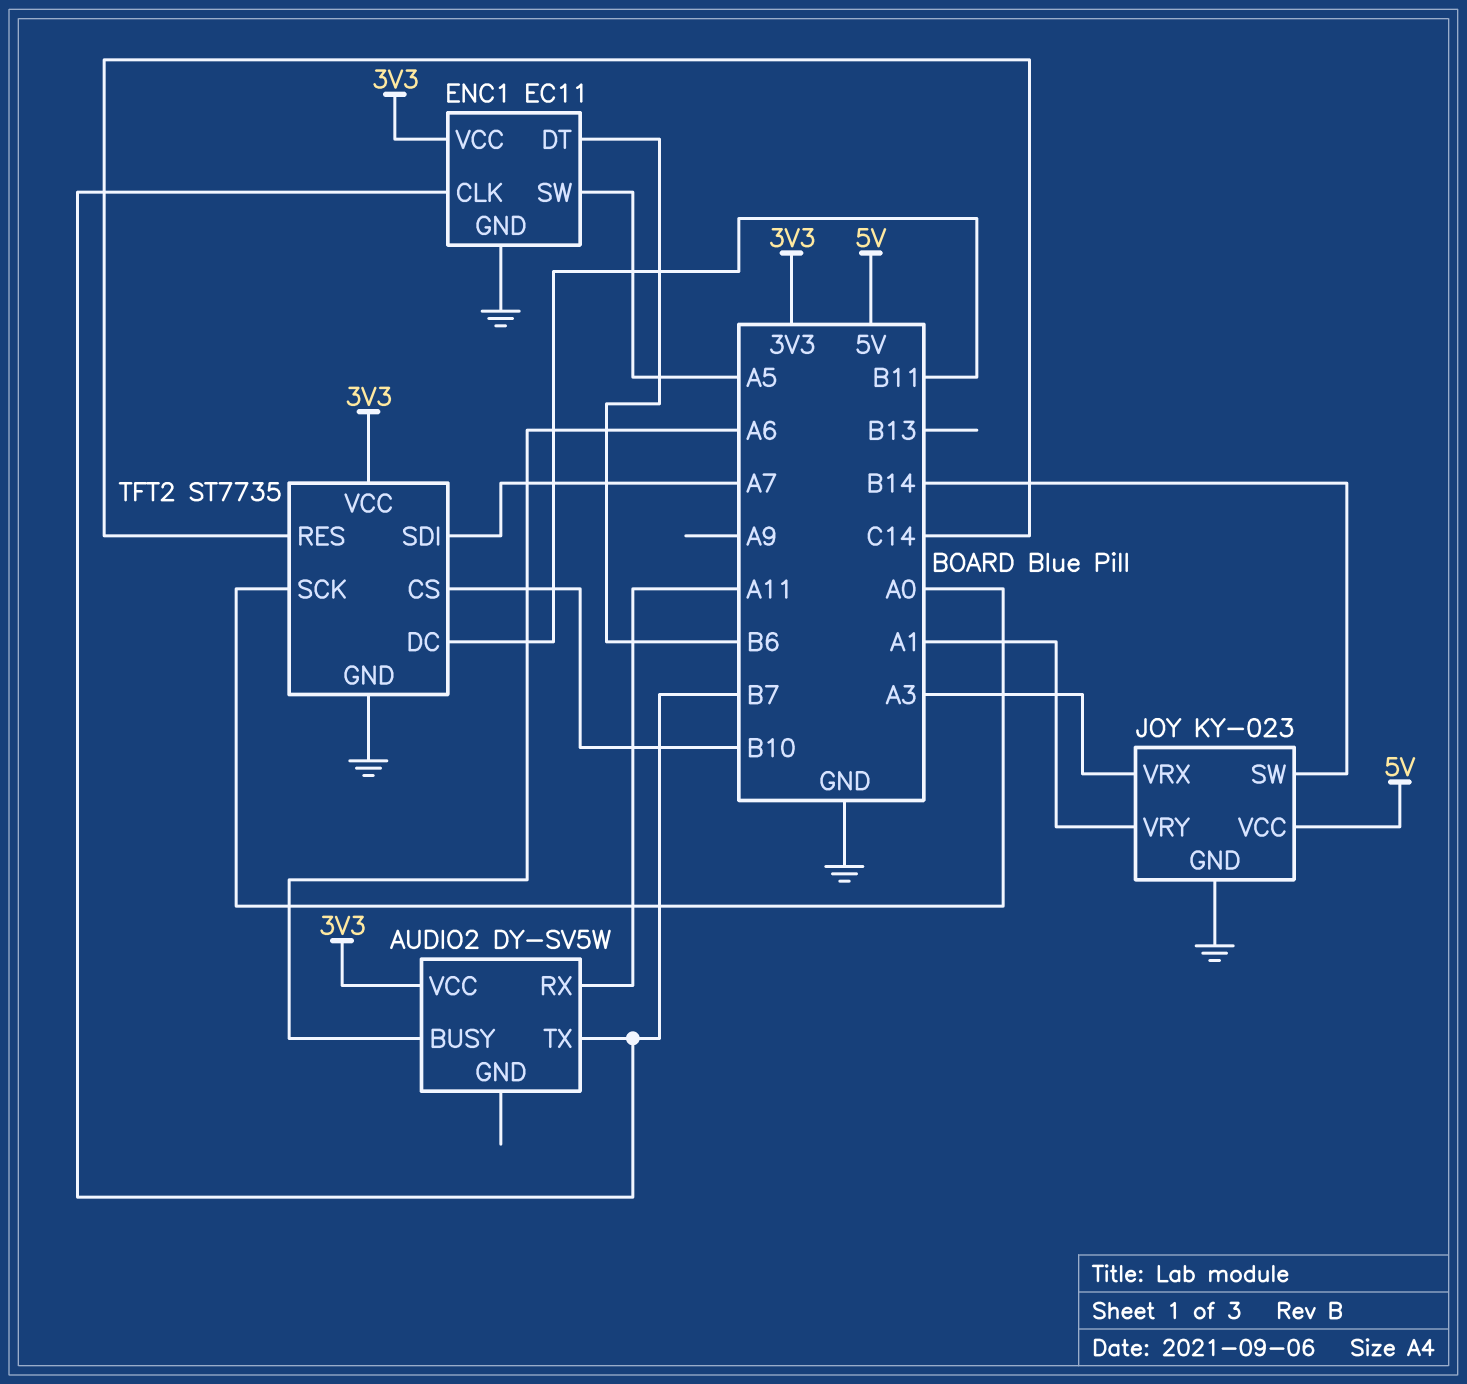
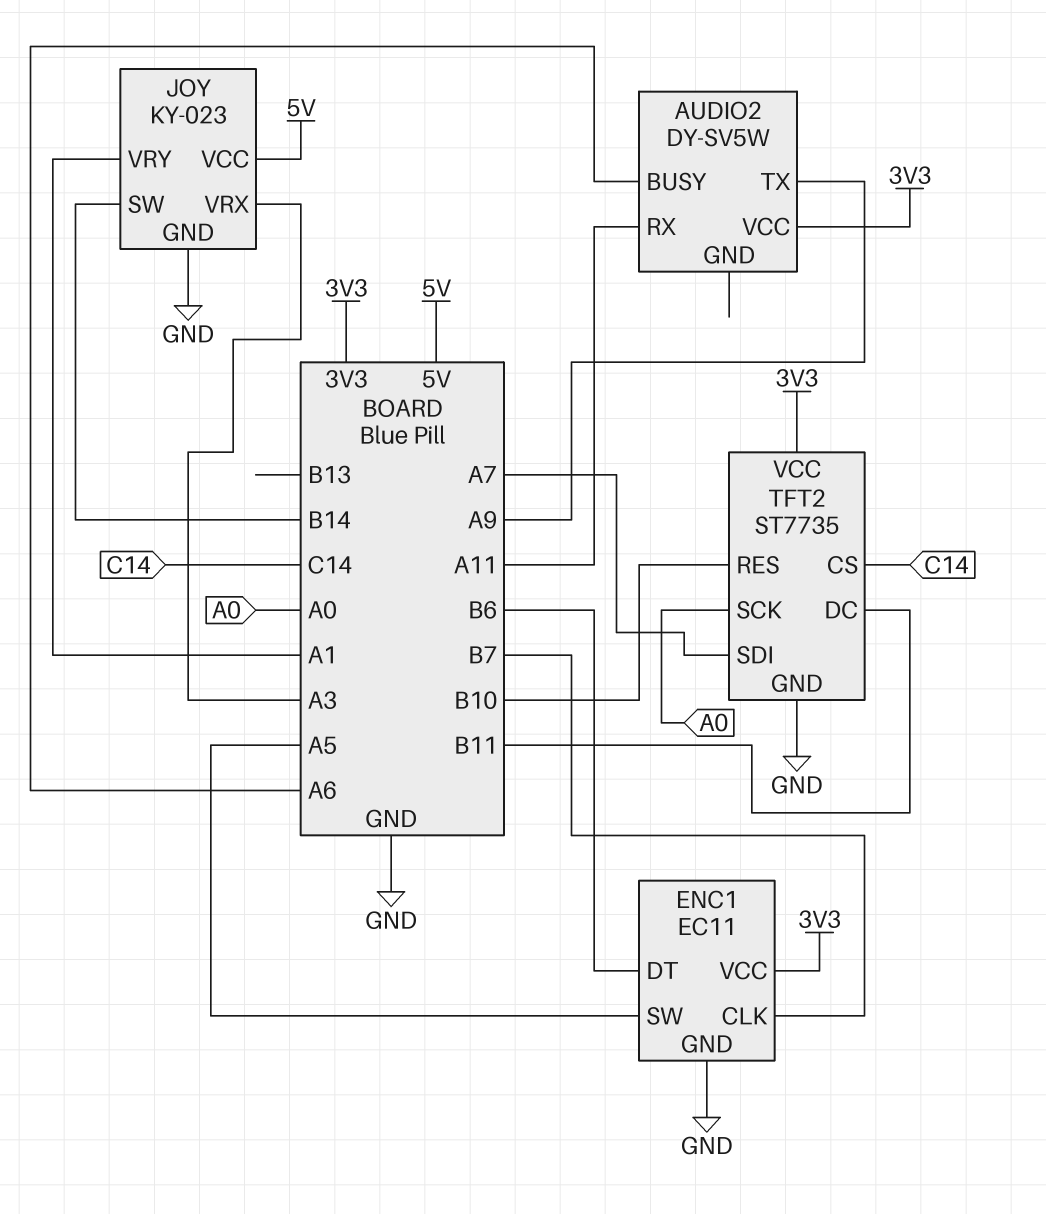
AUDIO2 pin TX: B7 -> A9
TFT2 pin CS: B10 -> C14
TFT2 pin RES: C14 -> B10

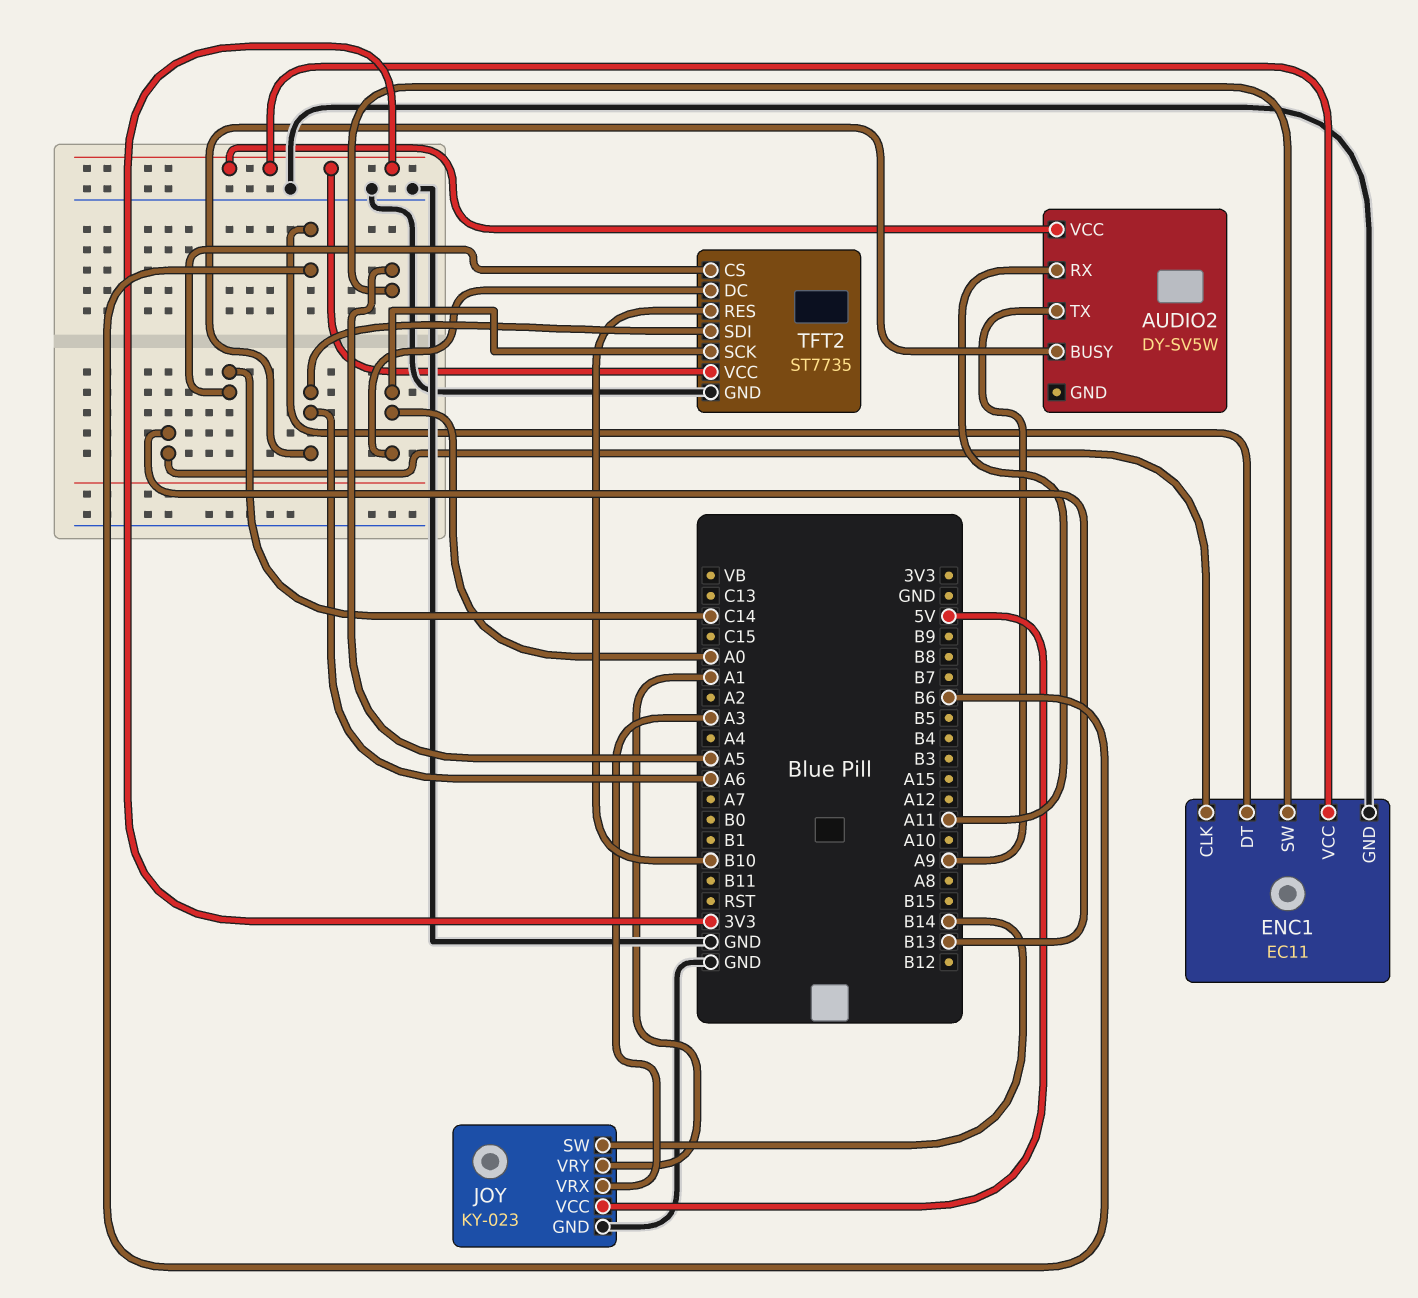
ENC1 pin CLK: B7 -> B13
TFT2 pin DC: B11 -> A0
TFT2 pin SDI: A7 -> A6

